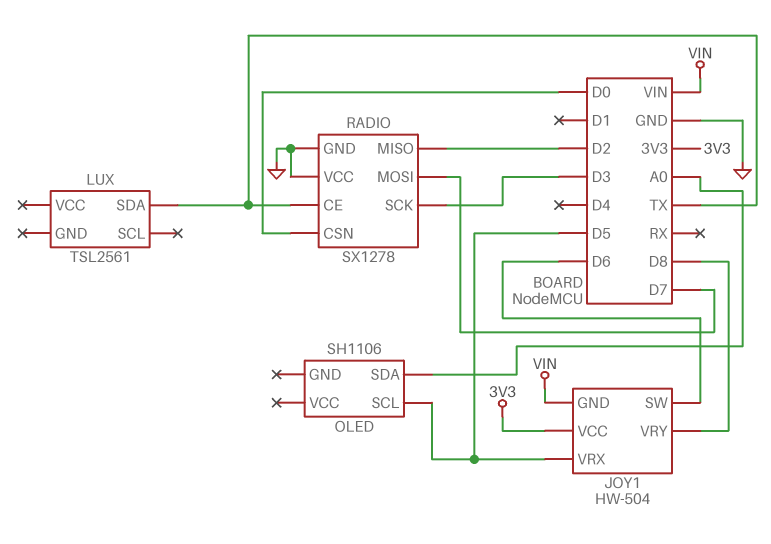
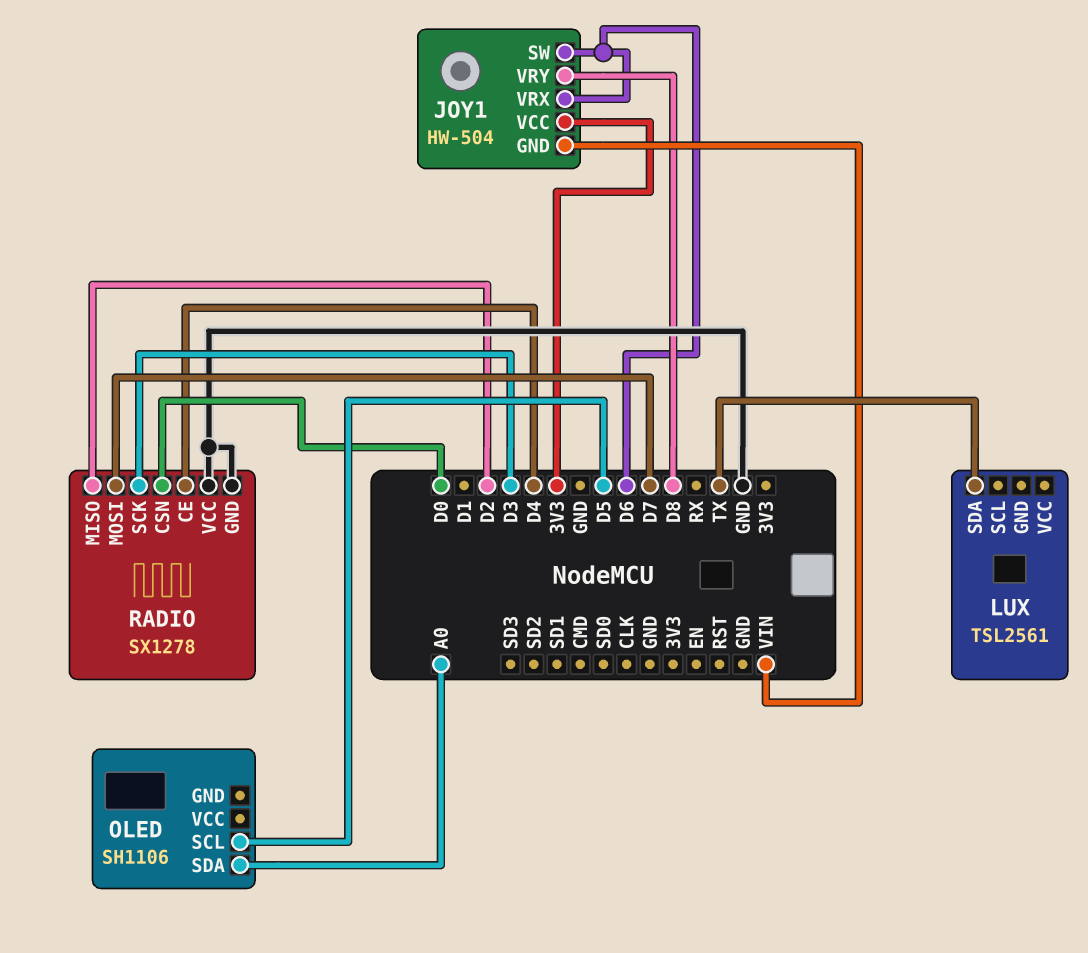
JOY1 pin VRX: D5 -> D6
RADIO pin CE: TX -> D4

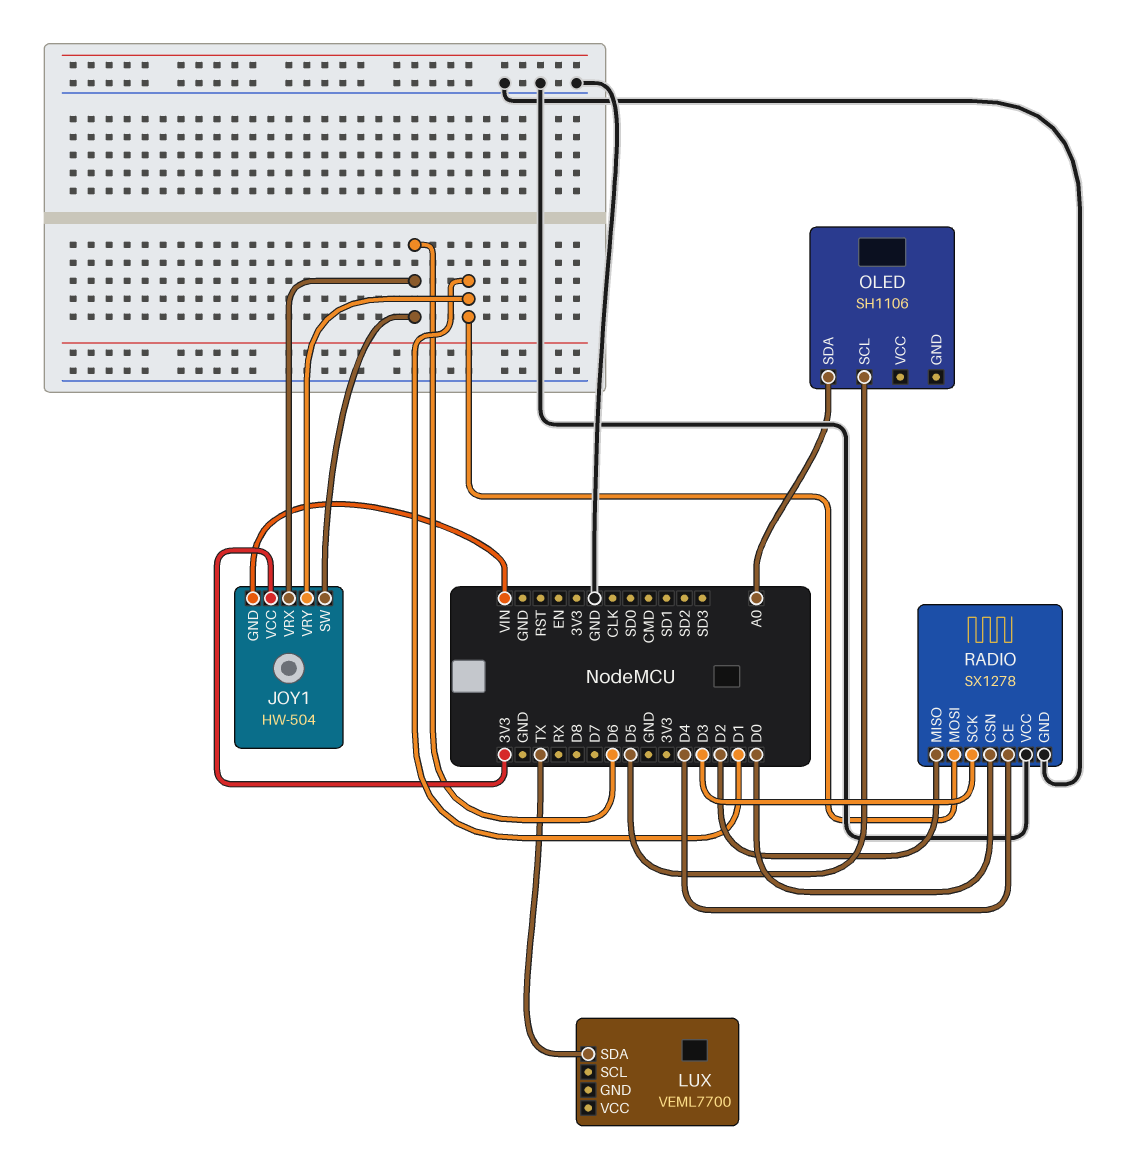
JOY1 pin VRY: D8 -> D1
LUX: TSL2561 -> VEML7700
RADIO pin MOSI: D7 -> D1

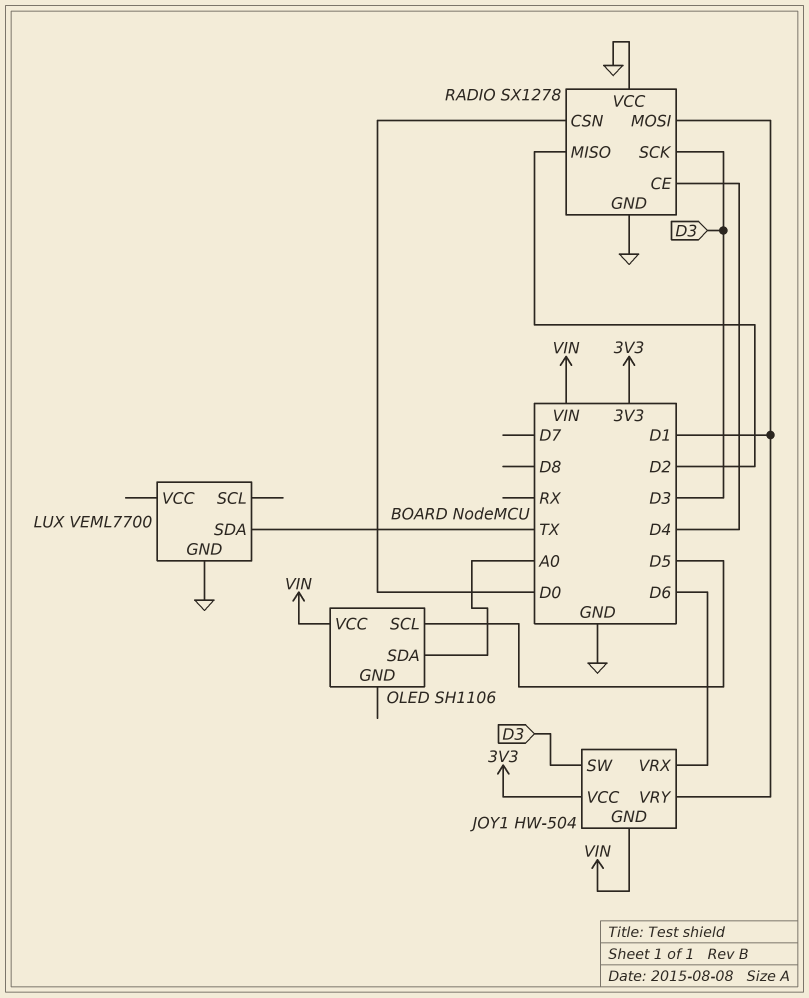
JOY1 pin SW: D6 -> D3
LUX pin GND: none -> GND
OLED pin VCC: none -> VIN

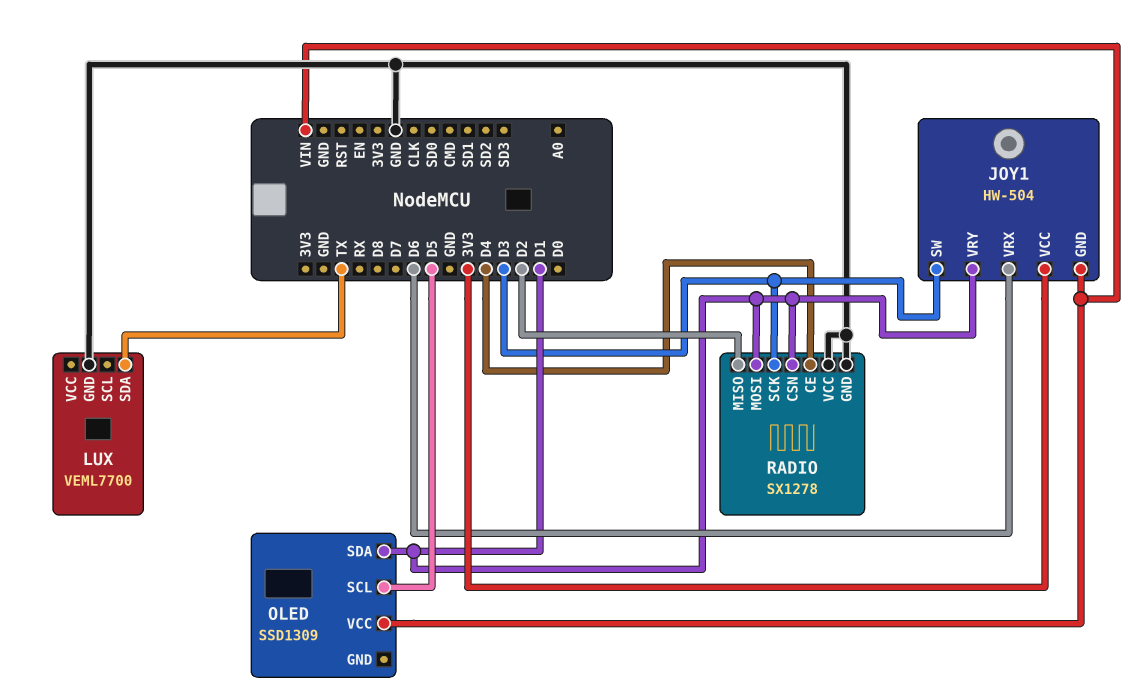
OLED: SH1106 -> SSD1309
OLED pin SDA: A0 -> D1
RADIO pin CSN: D0 -> D1

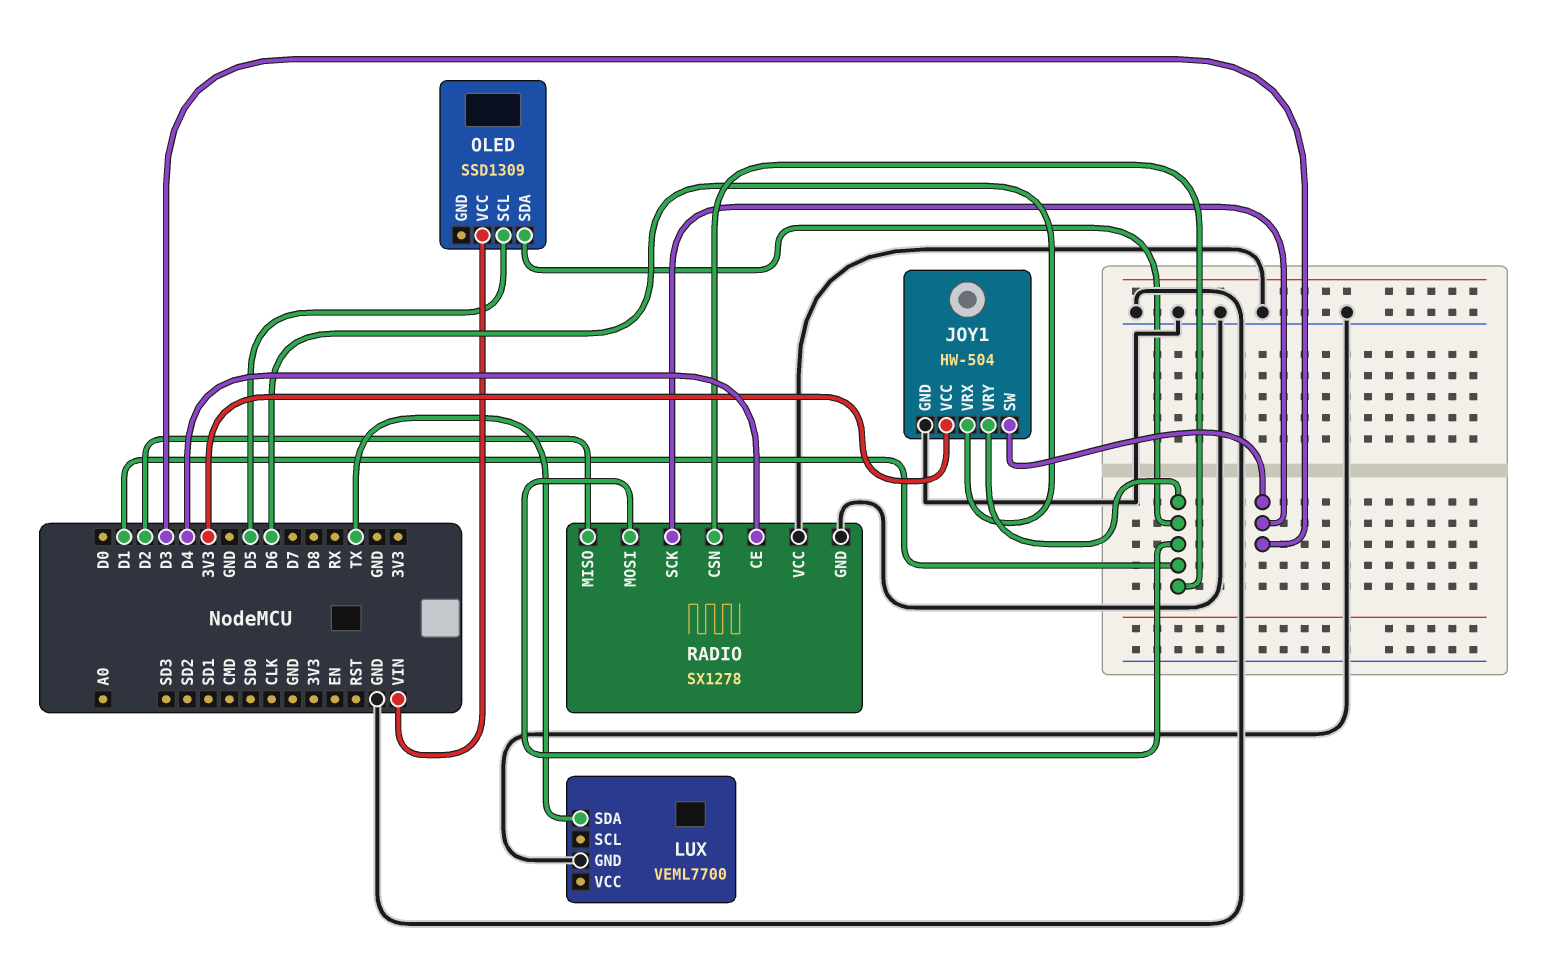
JOY1 pin GND: VIN -> GND

